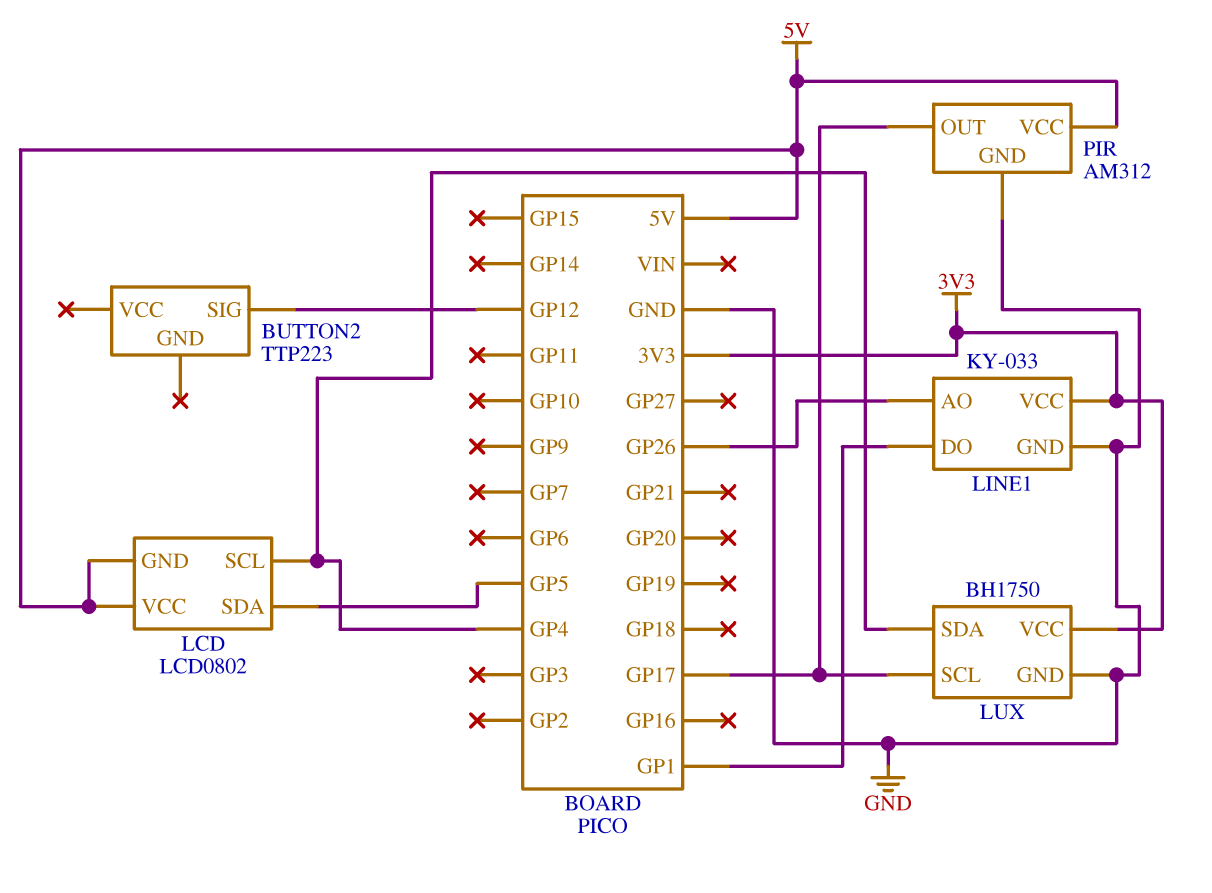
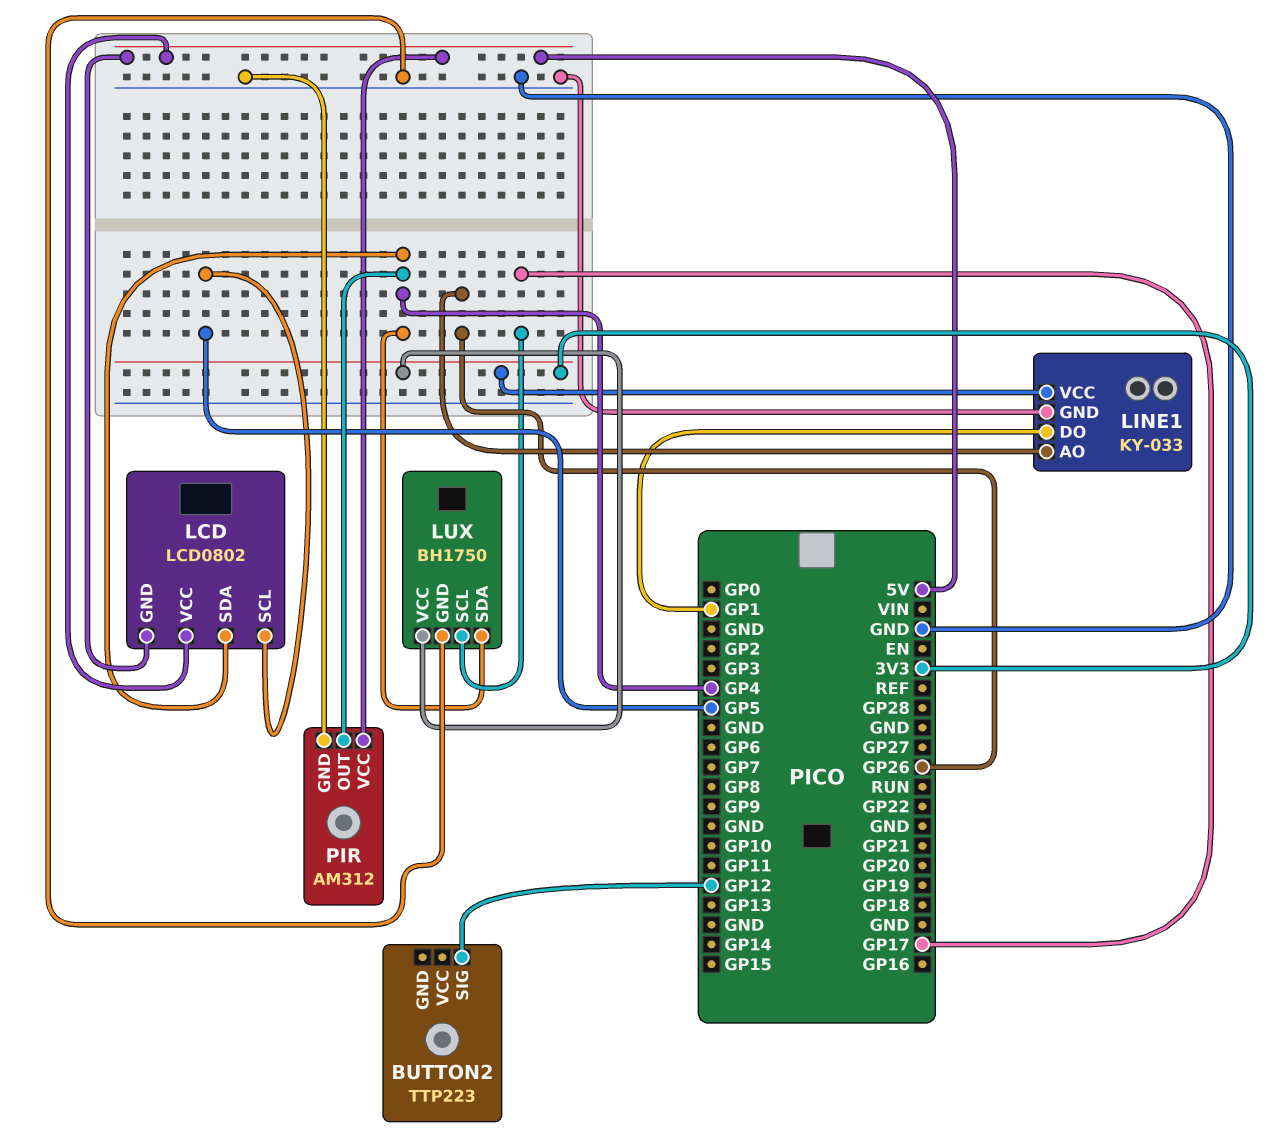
LCD pin SCL: GP4 -> GP5
LCD pin SDA: GP5 -> GP4
PIR pin OUT: GP17 -> GP4

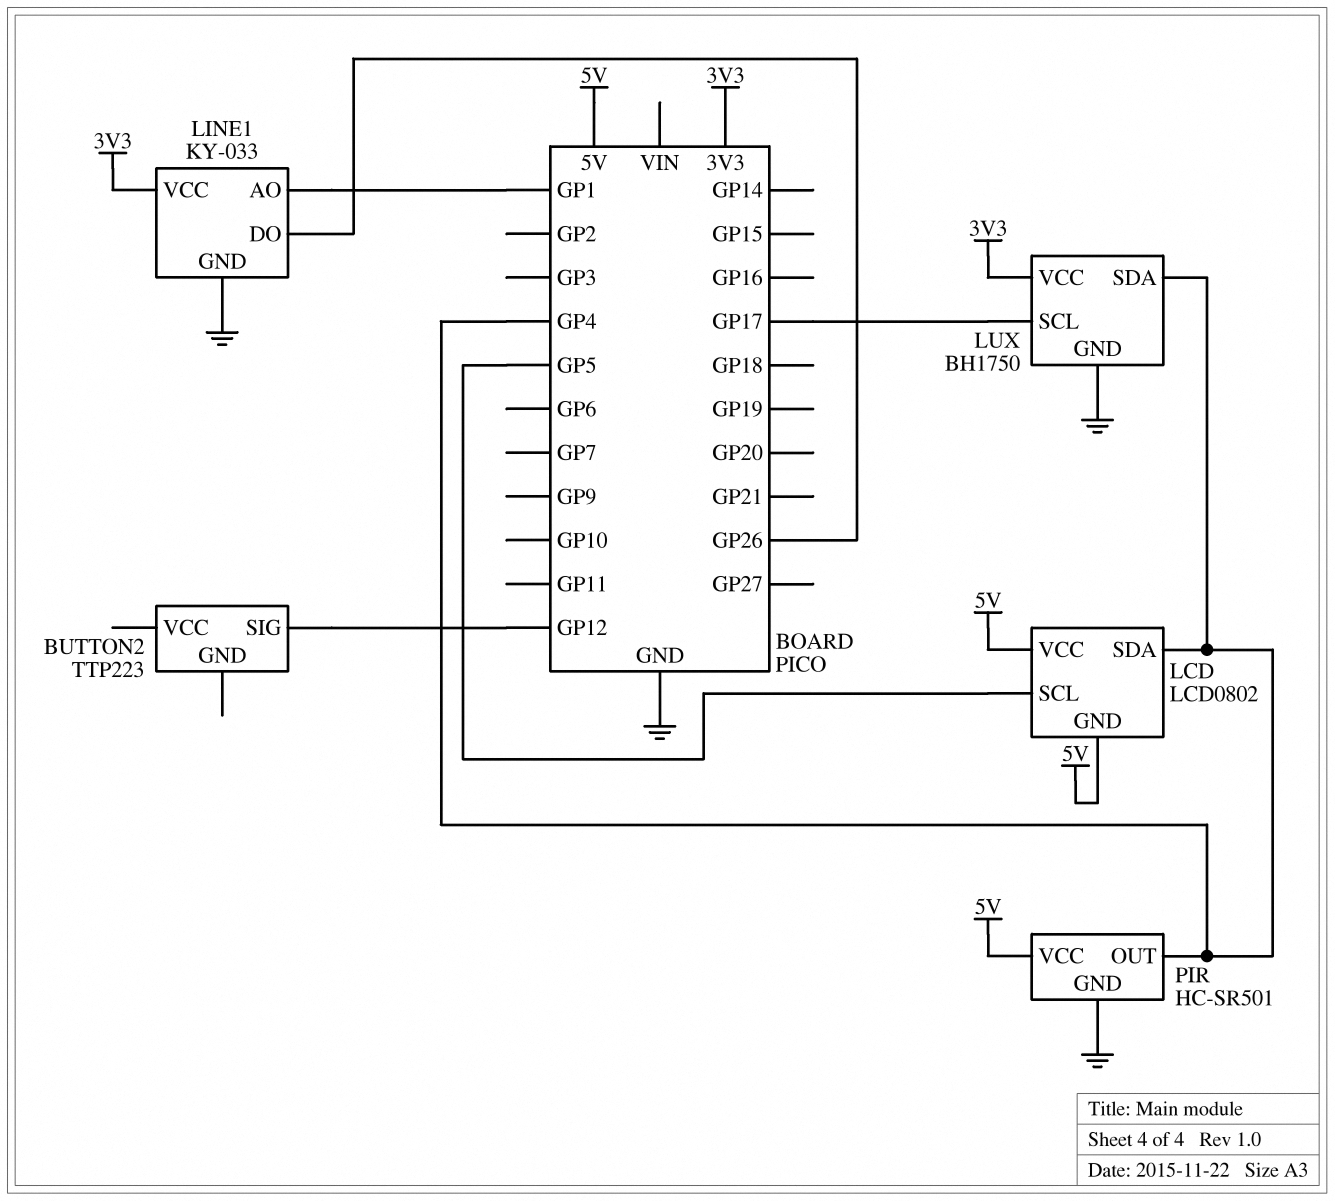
LINE1 pin AO: GP26 -> GP1
LINE1 pin DO: GP1 -> GP26
PIR: AM312 -> HC-SR501

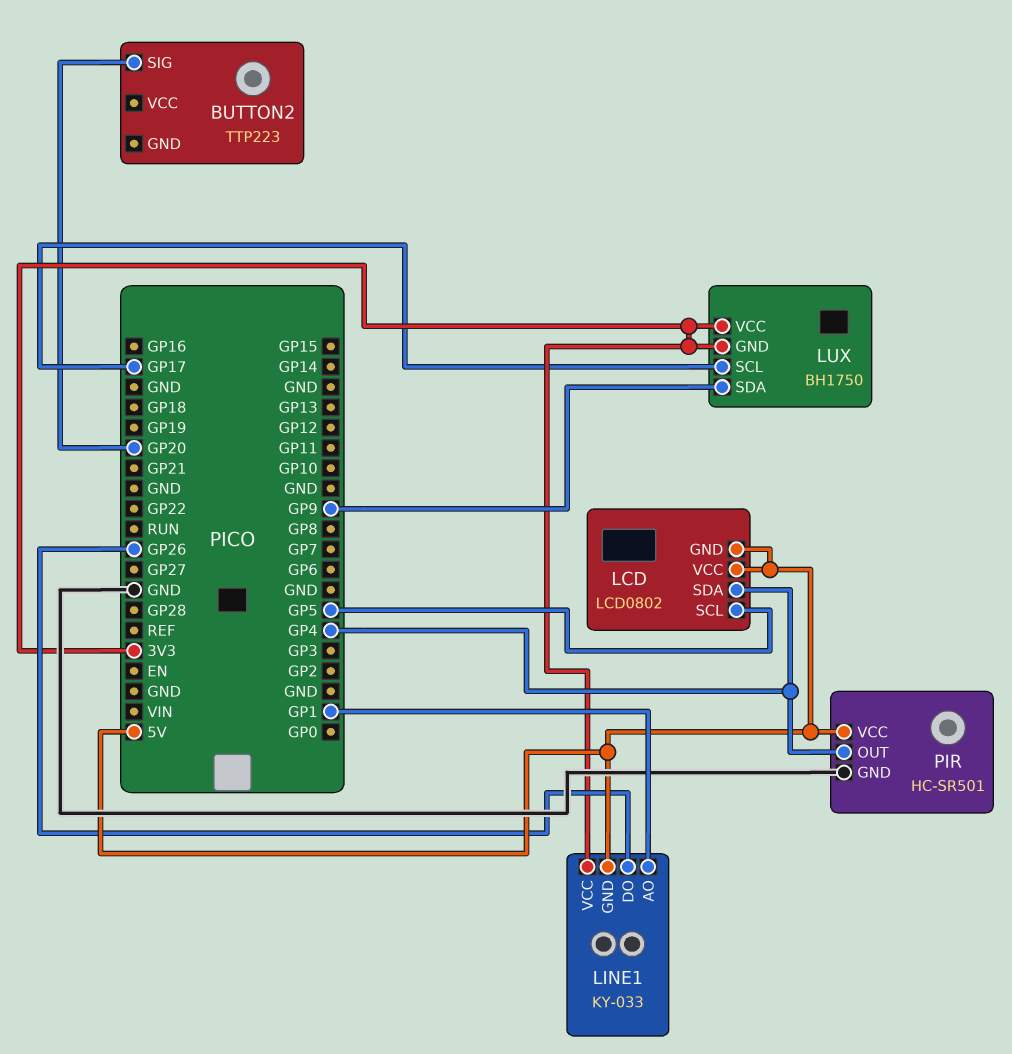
BUTTON2 pin SIG: GP12 -> GP20
LINE1 pin GND: GND -> 5V
LUX pin GND: GND -> 3V3
LUX pin SDA: GP4 -> GP9

